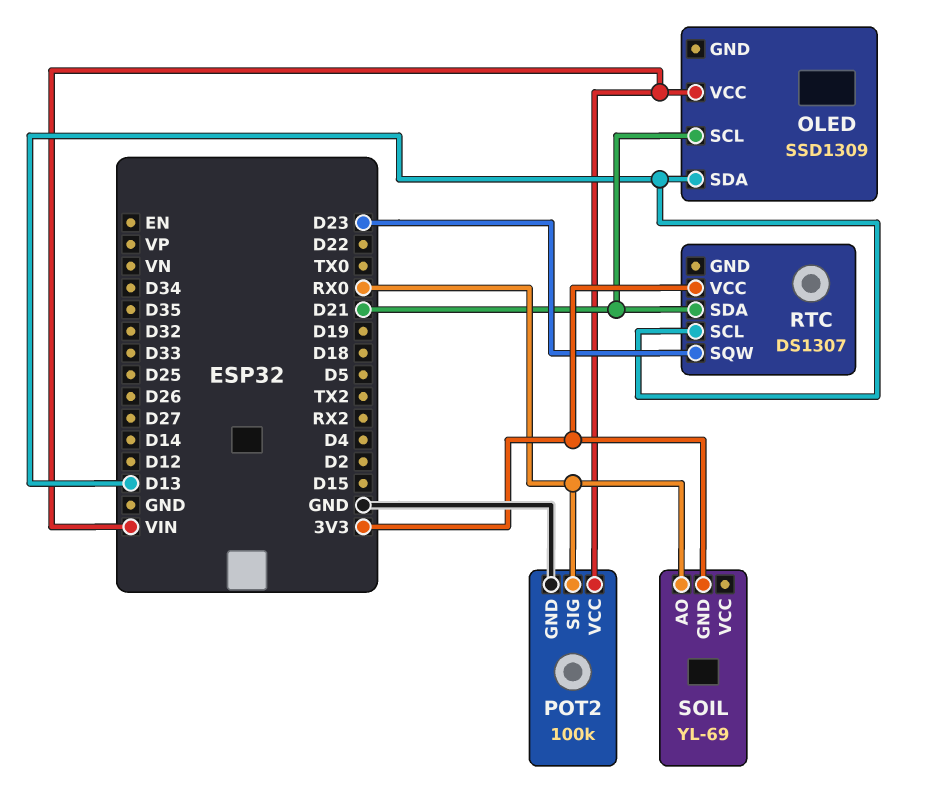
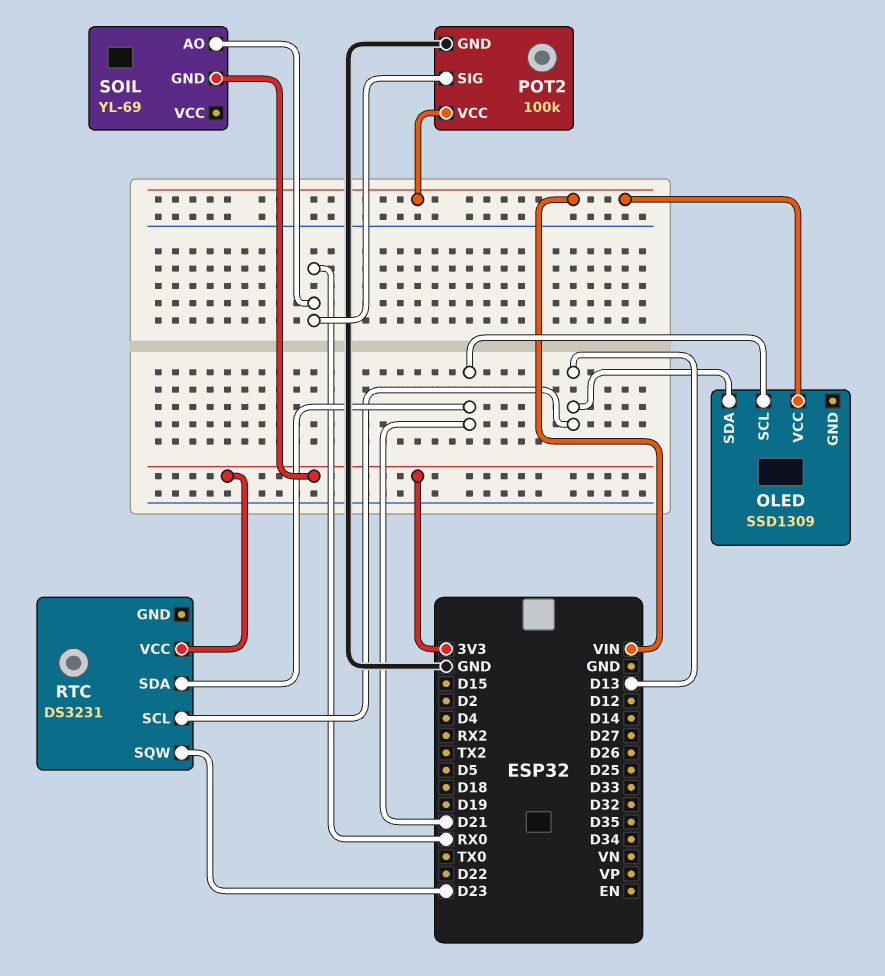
RTC: DS1307 -> DS3231

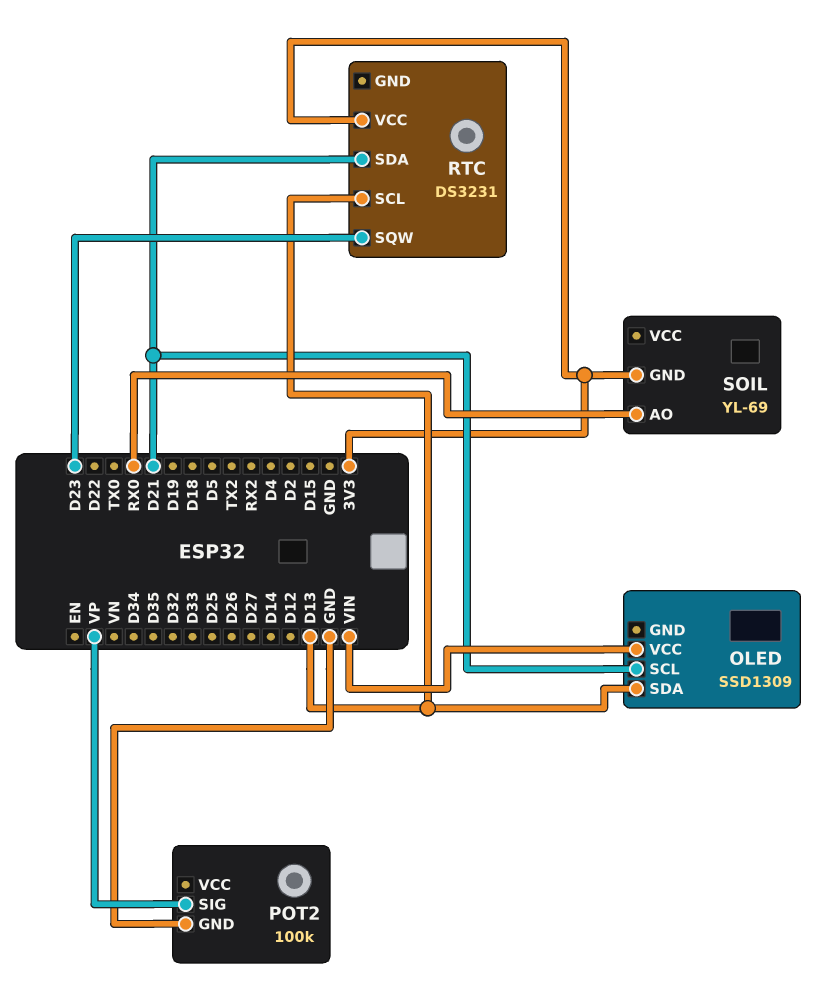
POT2 pin SIG: RX0 -> VP
POT2 pin VCC: VIN -> none

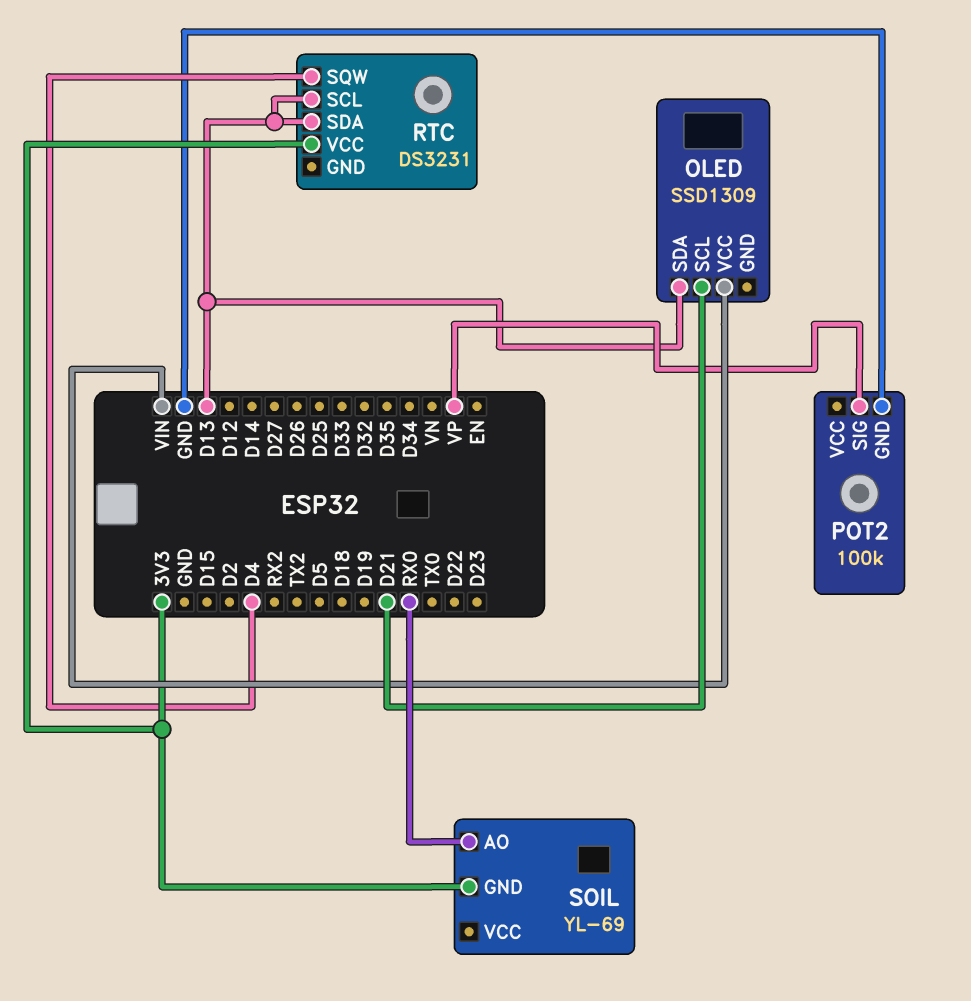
RTC pin SDA: D21 -> D13
RTC pin SQW: D23 -> D4

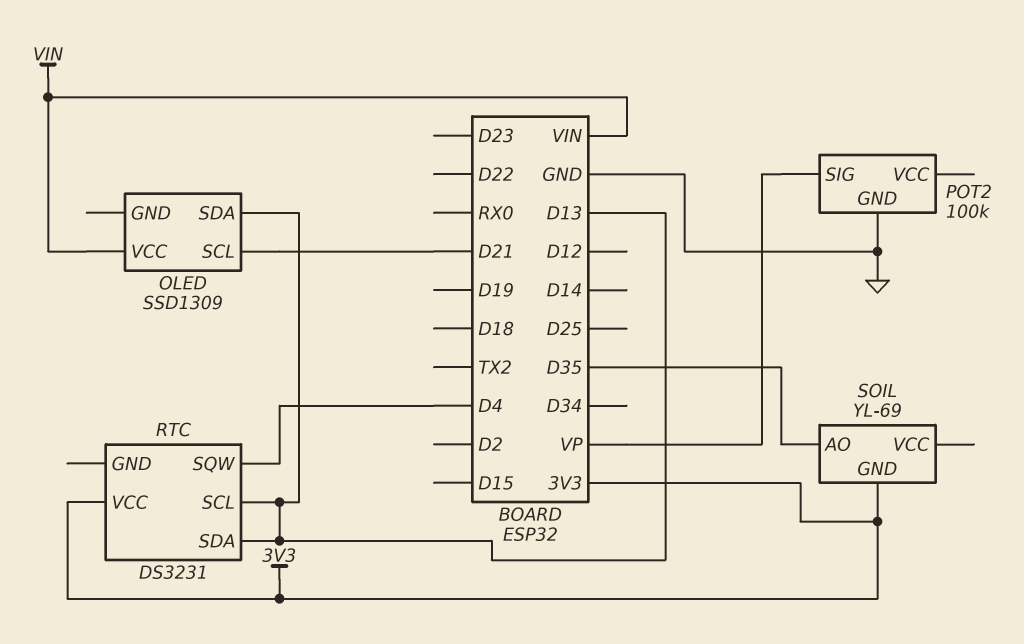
SOIL pin AO: RX0 -> D35

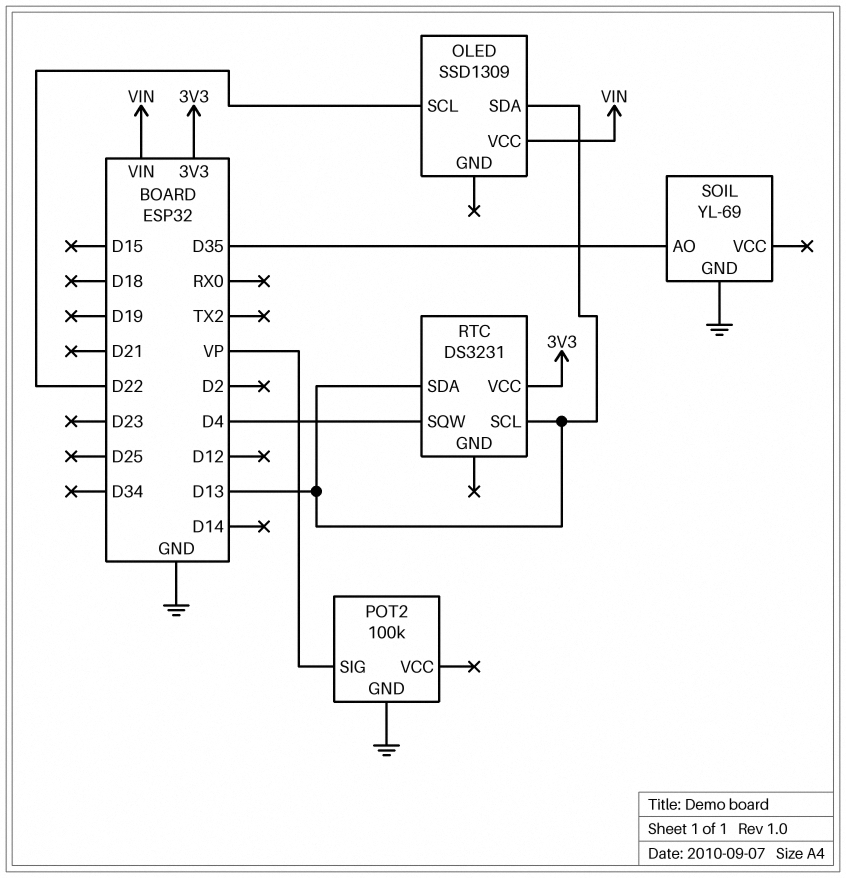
OLED pin SCL: D21 -> D22
SOIL pin GND: 3V3 -> GND

